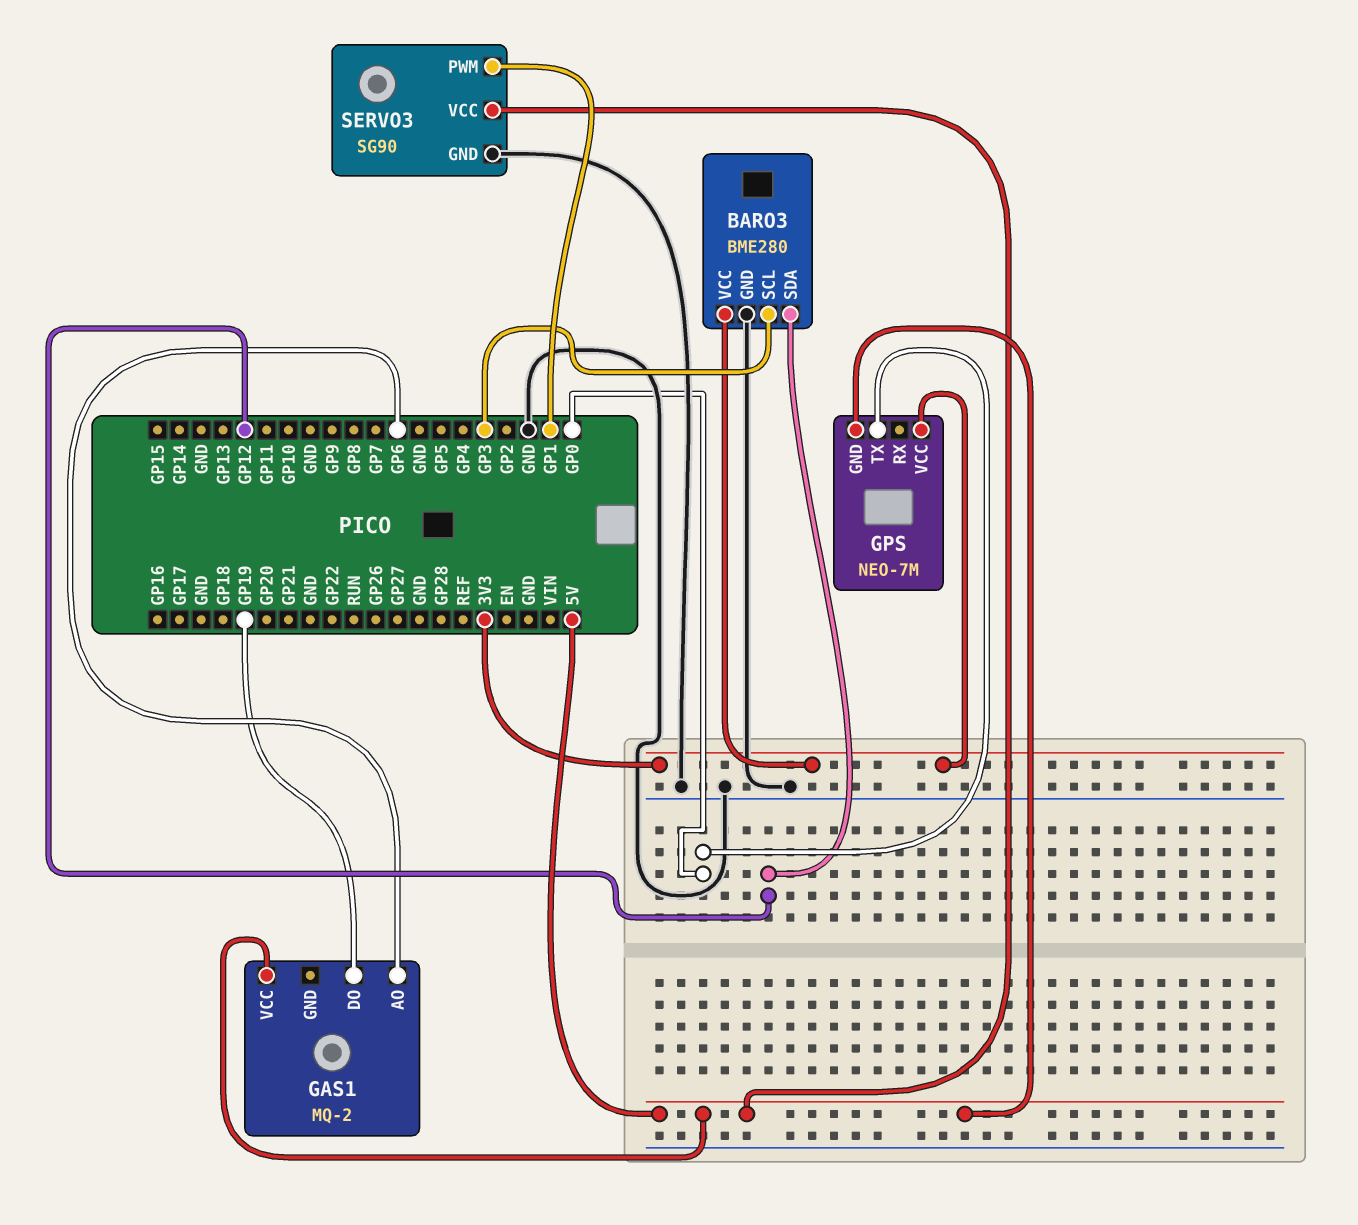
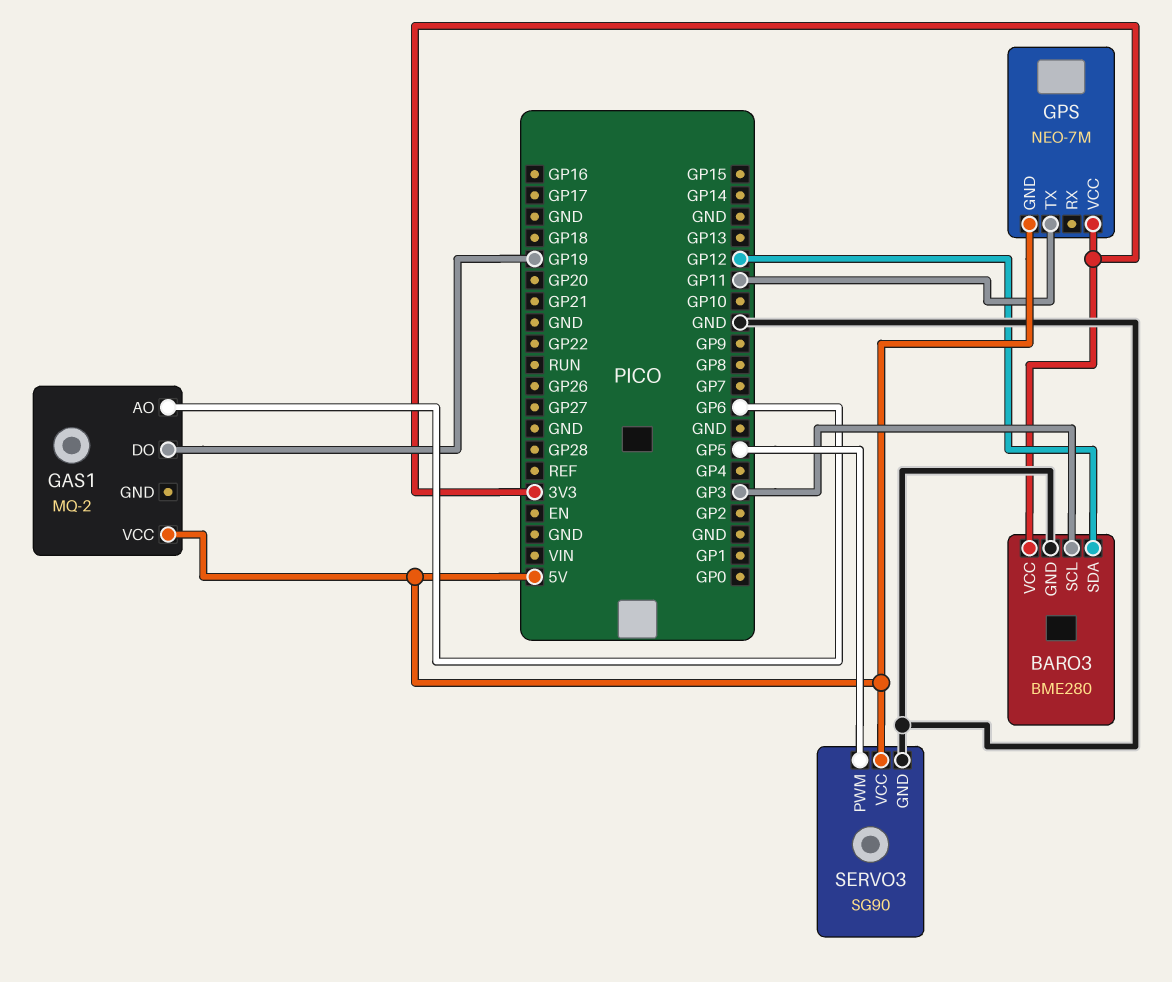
GPS pin TX: GP0 -> GP11
SERVO3 pin PWM: GP1 -> GP5

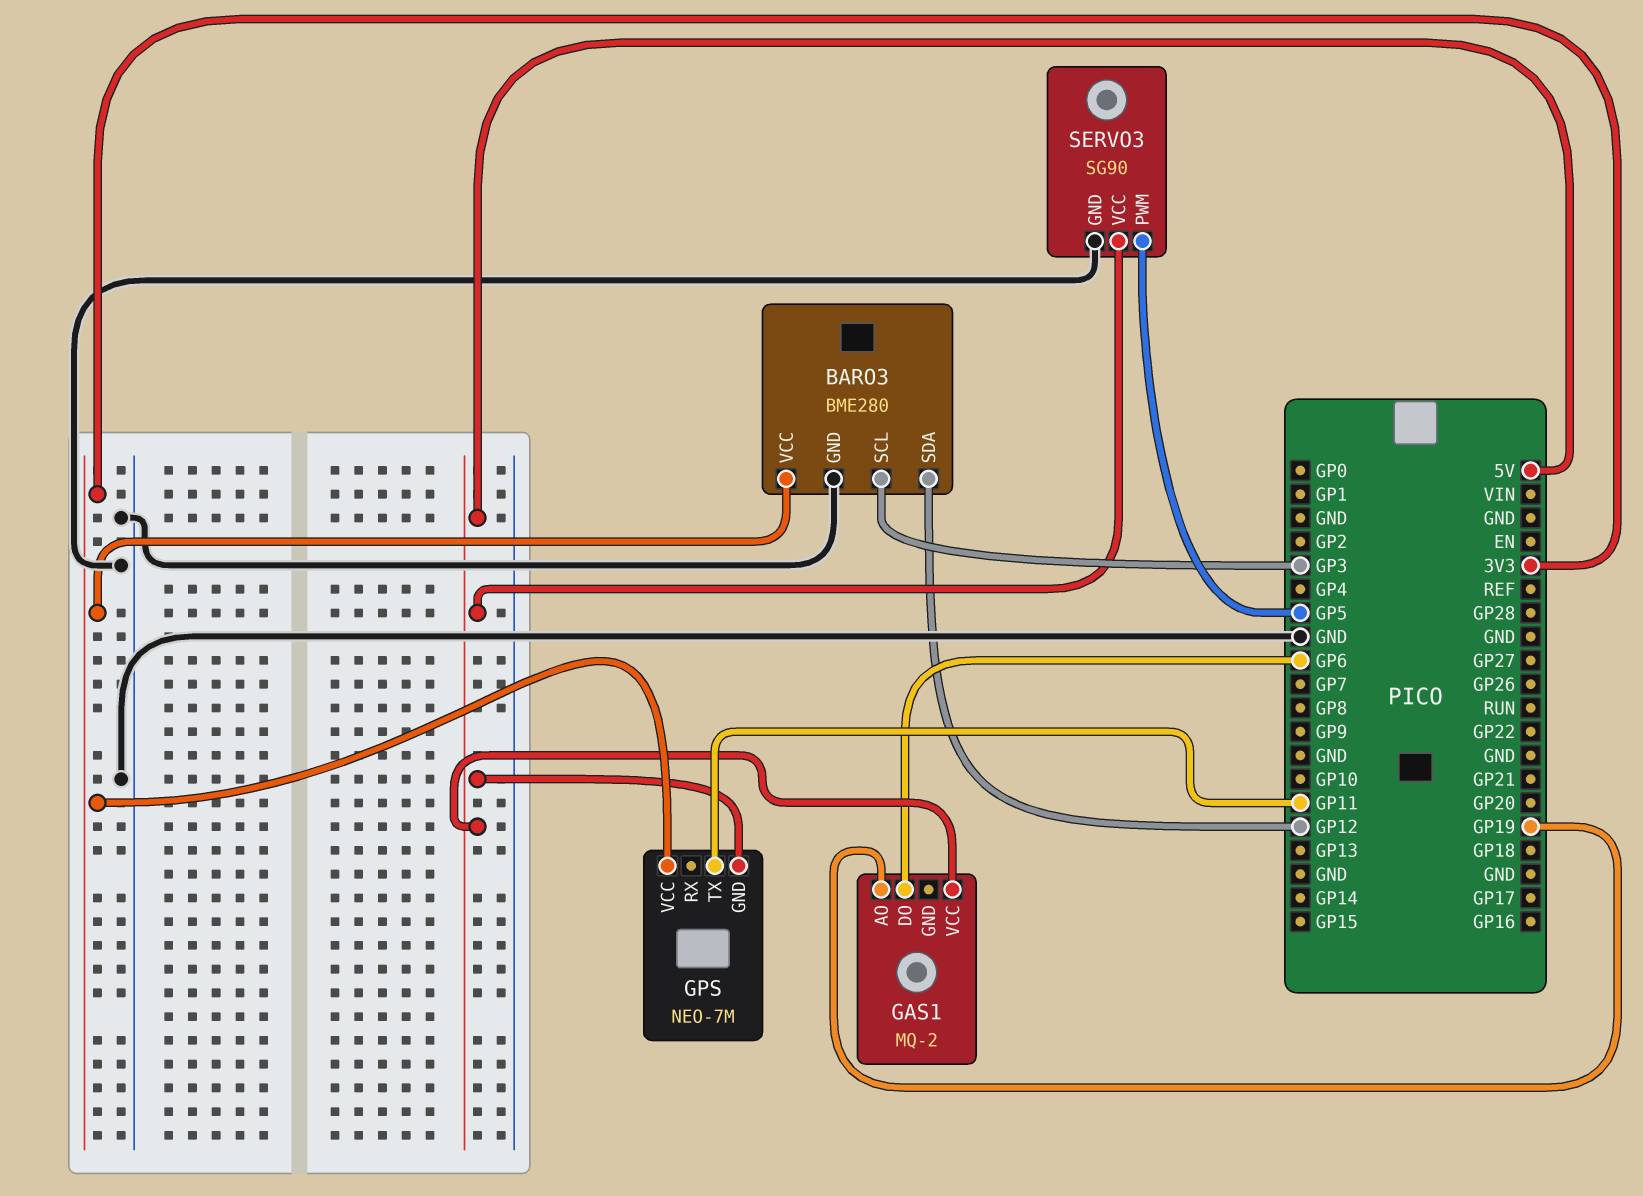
GAS1 pin AO: GP6 -> GP19
GAS1 pin DO: GP19 -> GP6

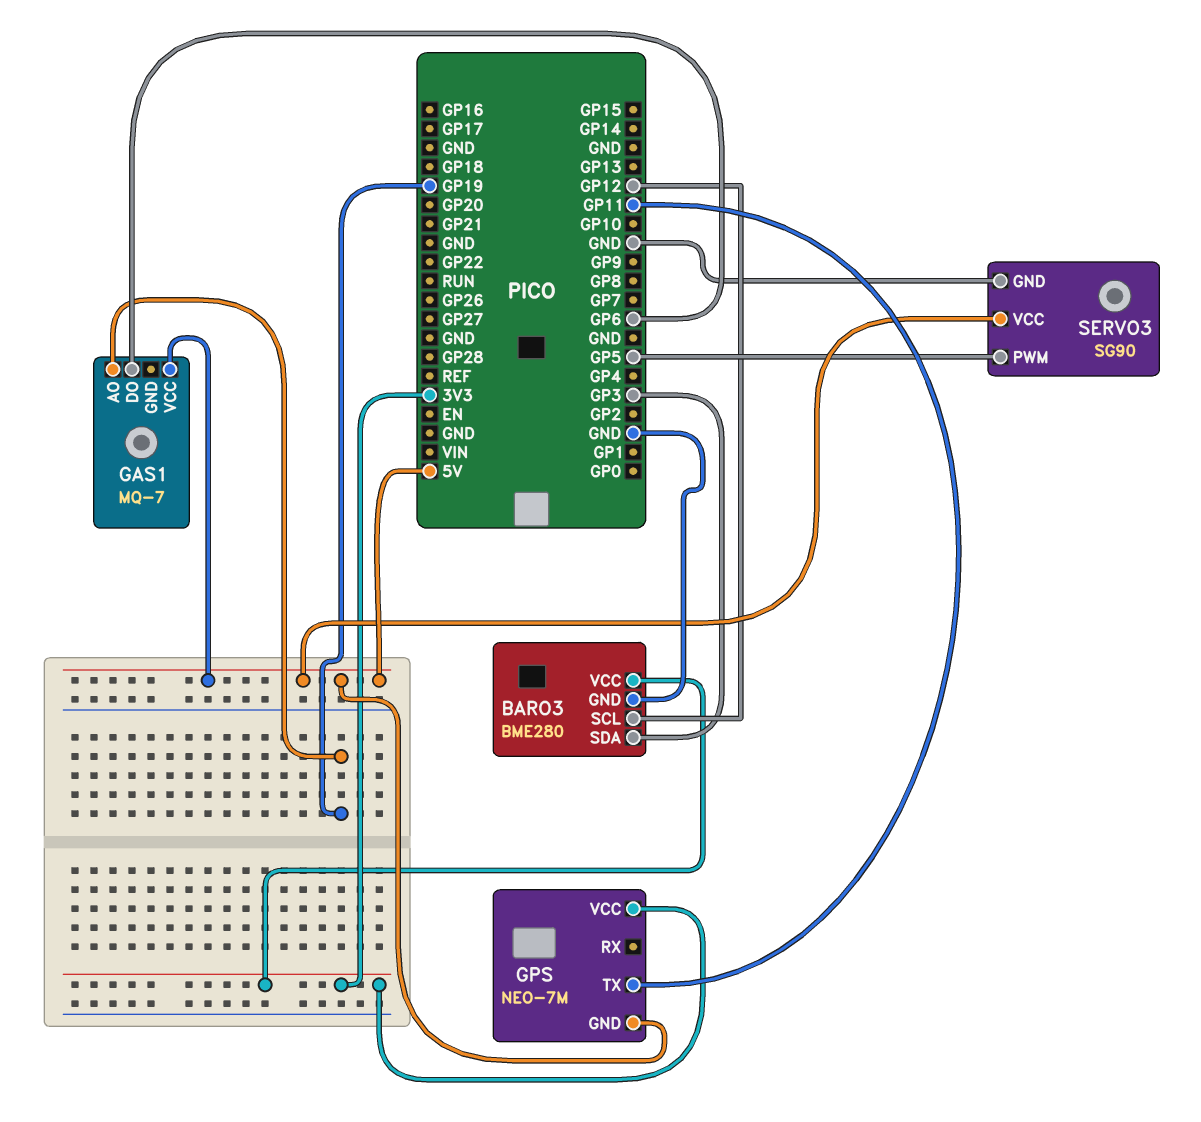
BARO3 pin SCL: GP3 -> GP12
BARO3 pin SDA: GP12 -> GP3
GAS1: MQ-2 -> MQ-7

